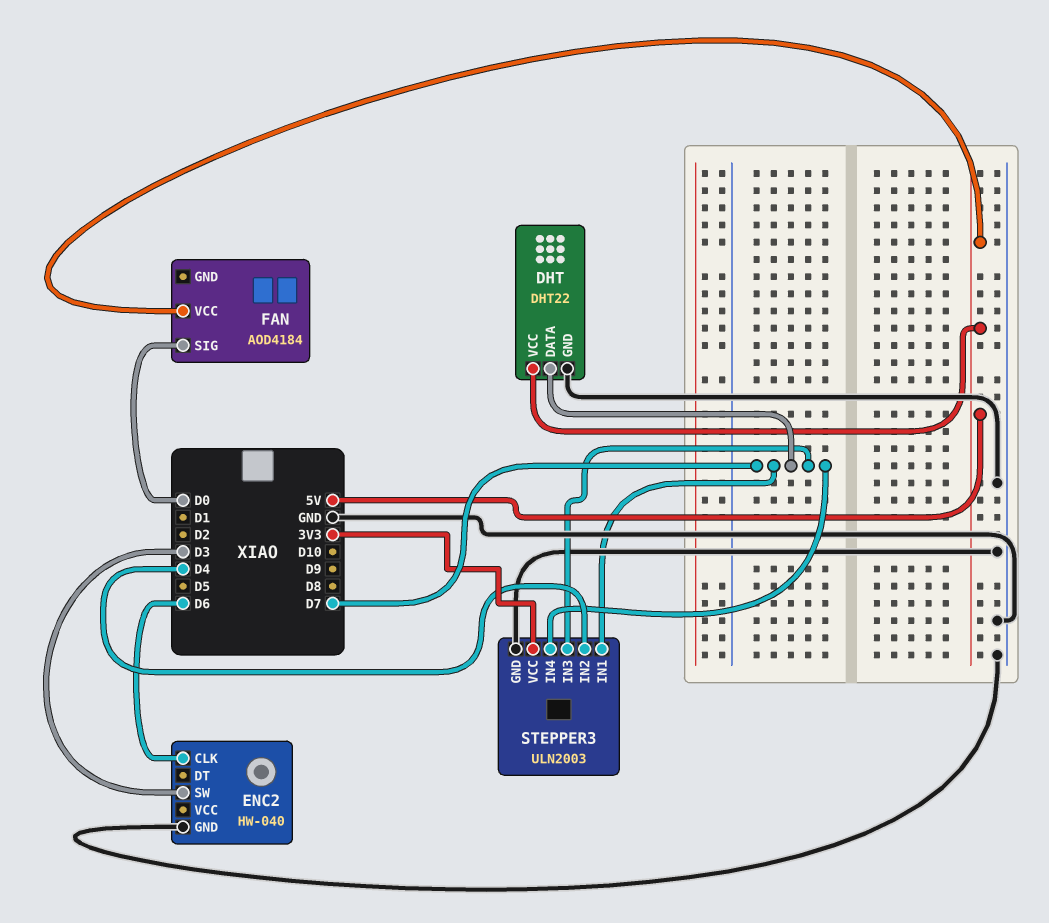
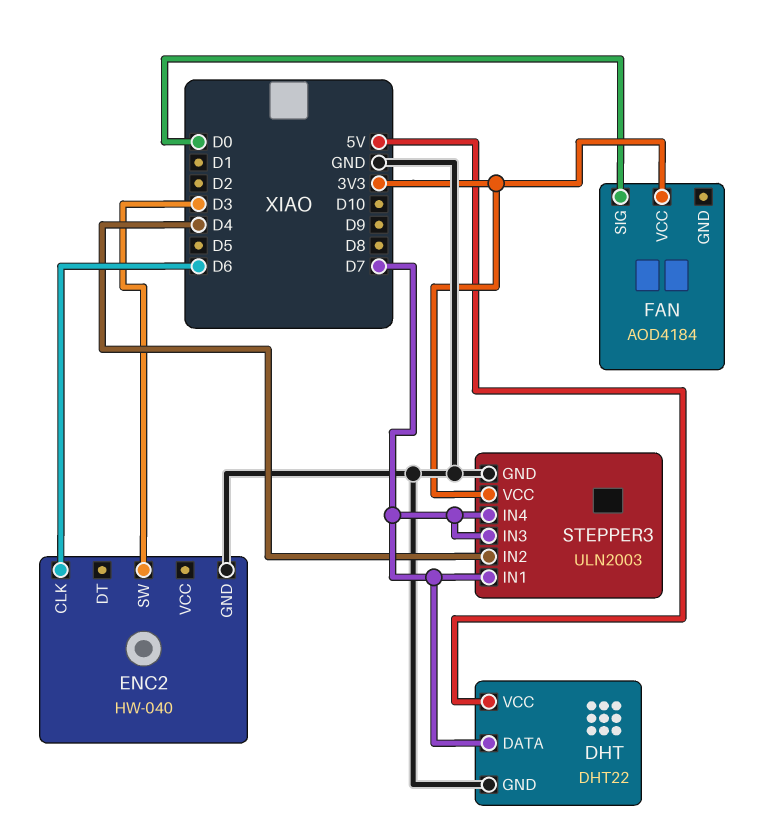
FAN pin VCC: 5V -> 3V3

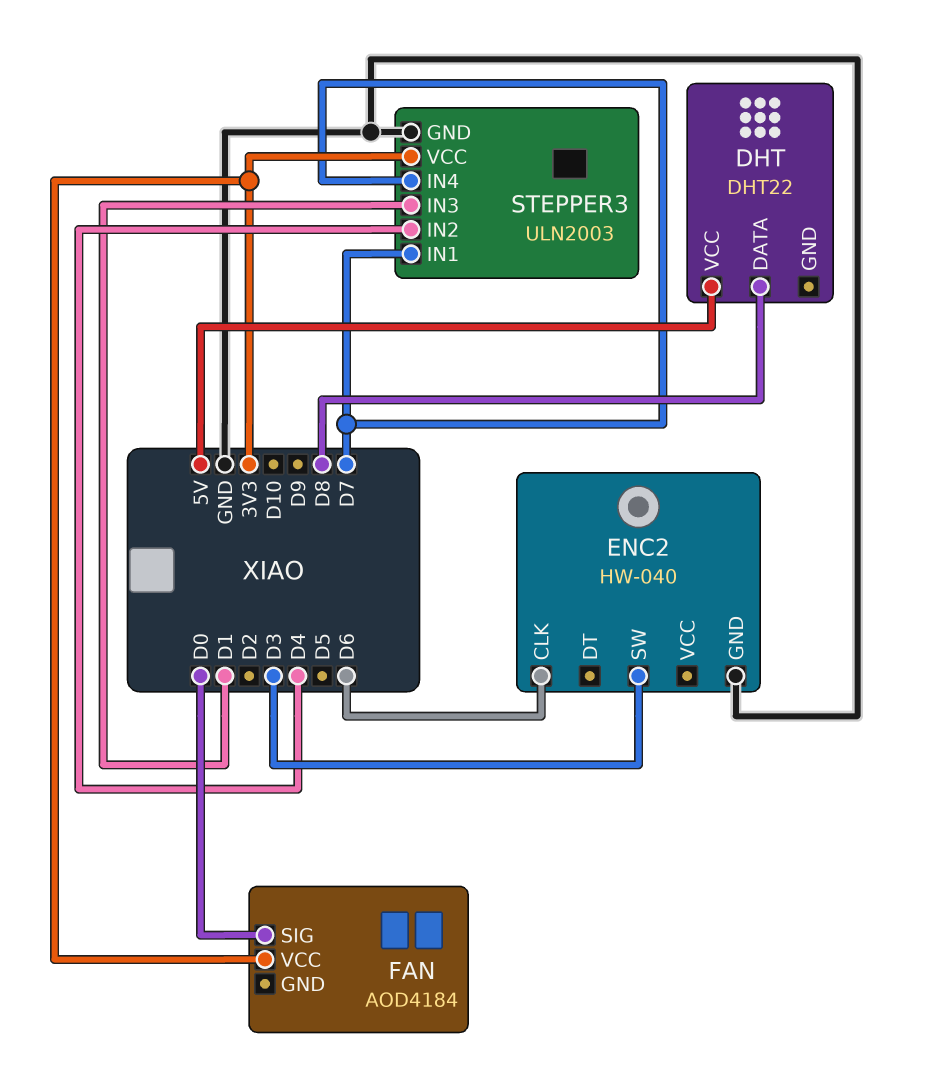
DHT pin DATA: D7 -> D8
DHT pin GND: GND -> none
STEPPER3 pin IN3: D7 -> D1

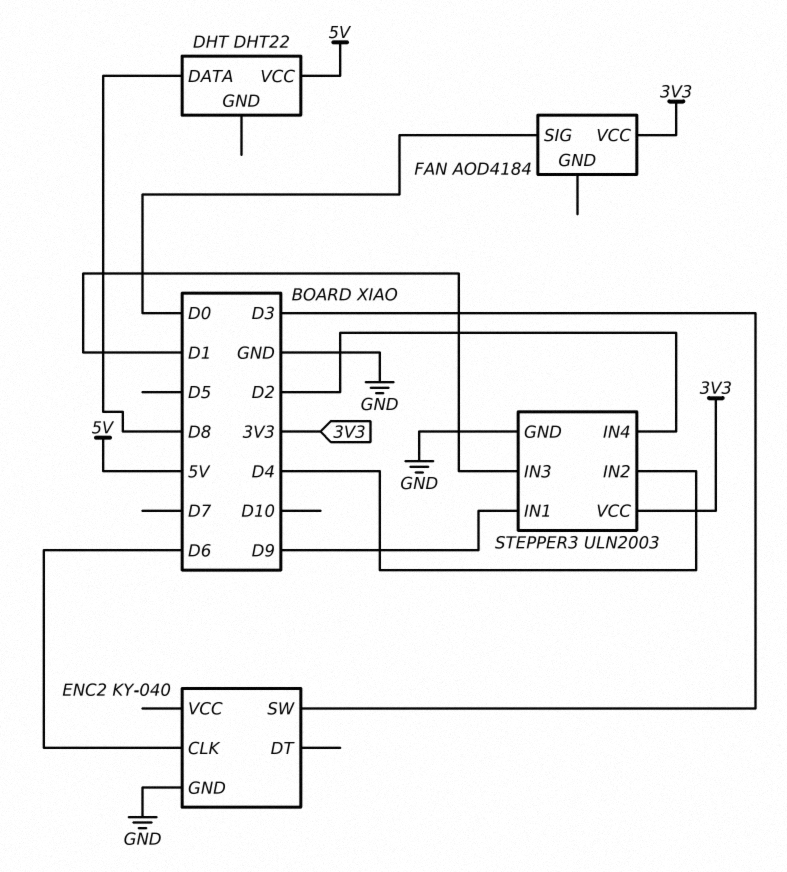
ENC2: HW-040 -> KY-040
STEPPER3 pin IN1: D7 -> D9
STEPPER3 pin IN4: D7 -> D2

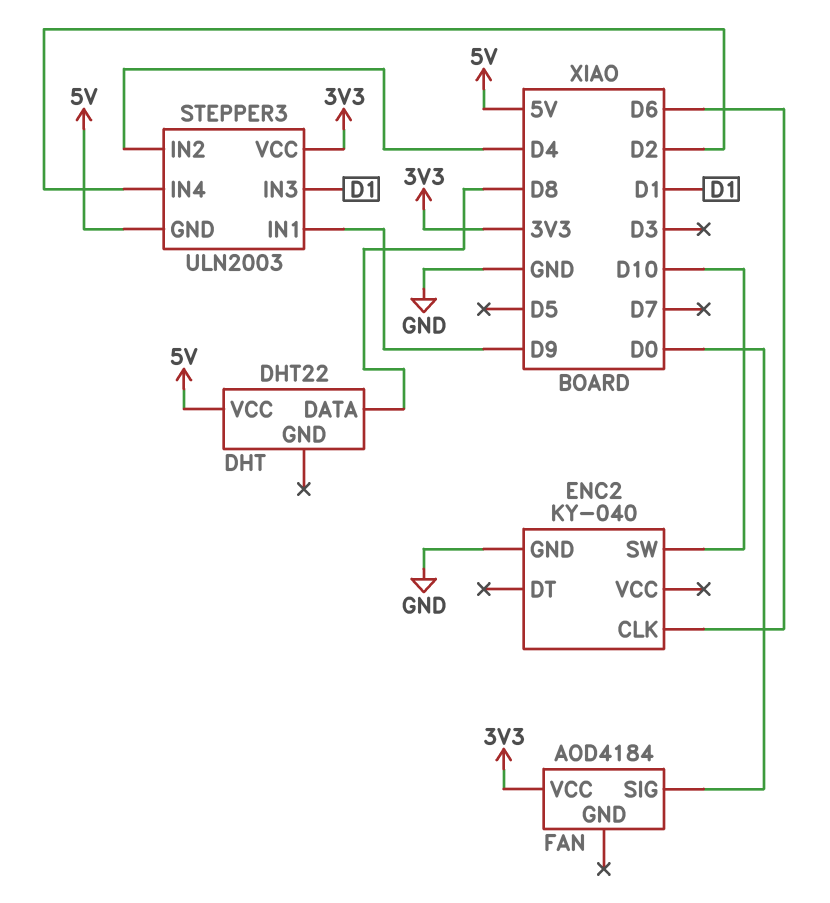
ENC2 pin SW: D3 -> D10
STEPPER3 pin GND: GND -> 5V

